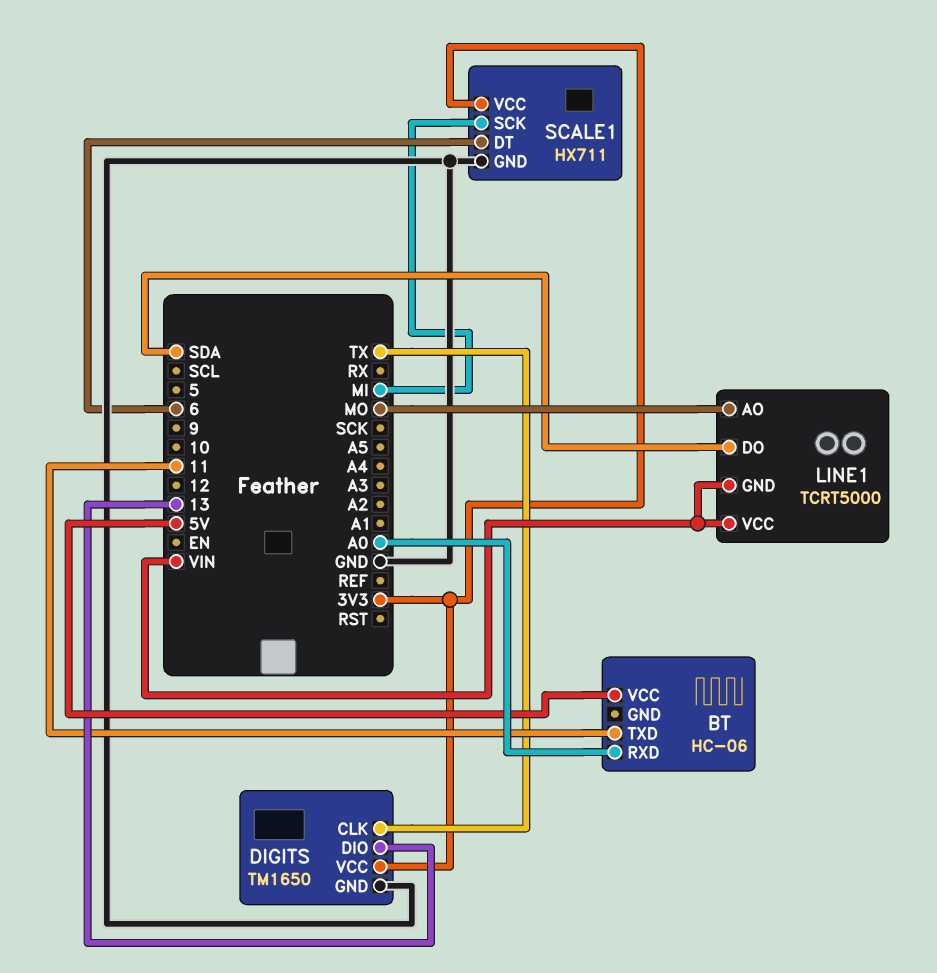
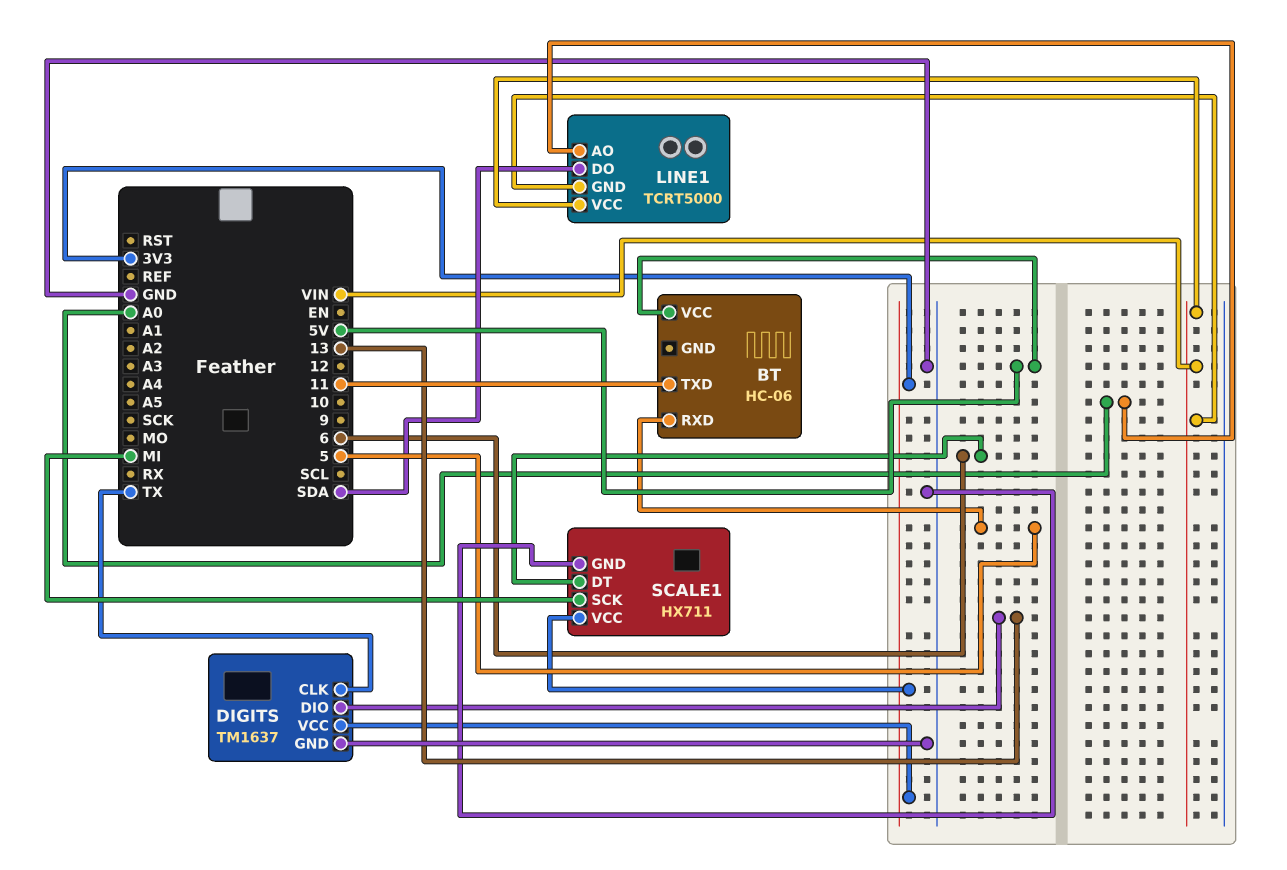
BT pin RXD: A0 -> 5
DIGITS: TM1650 -> TM1637
LINE1 pin AO: MO -> A0

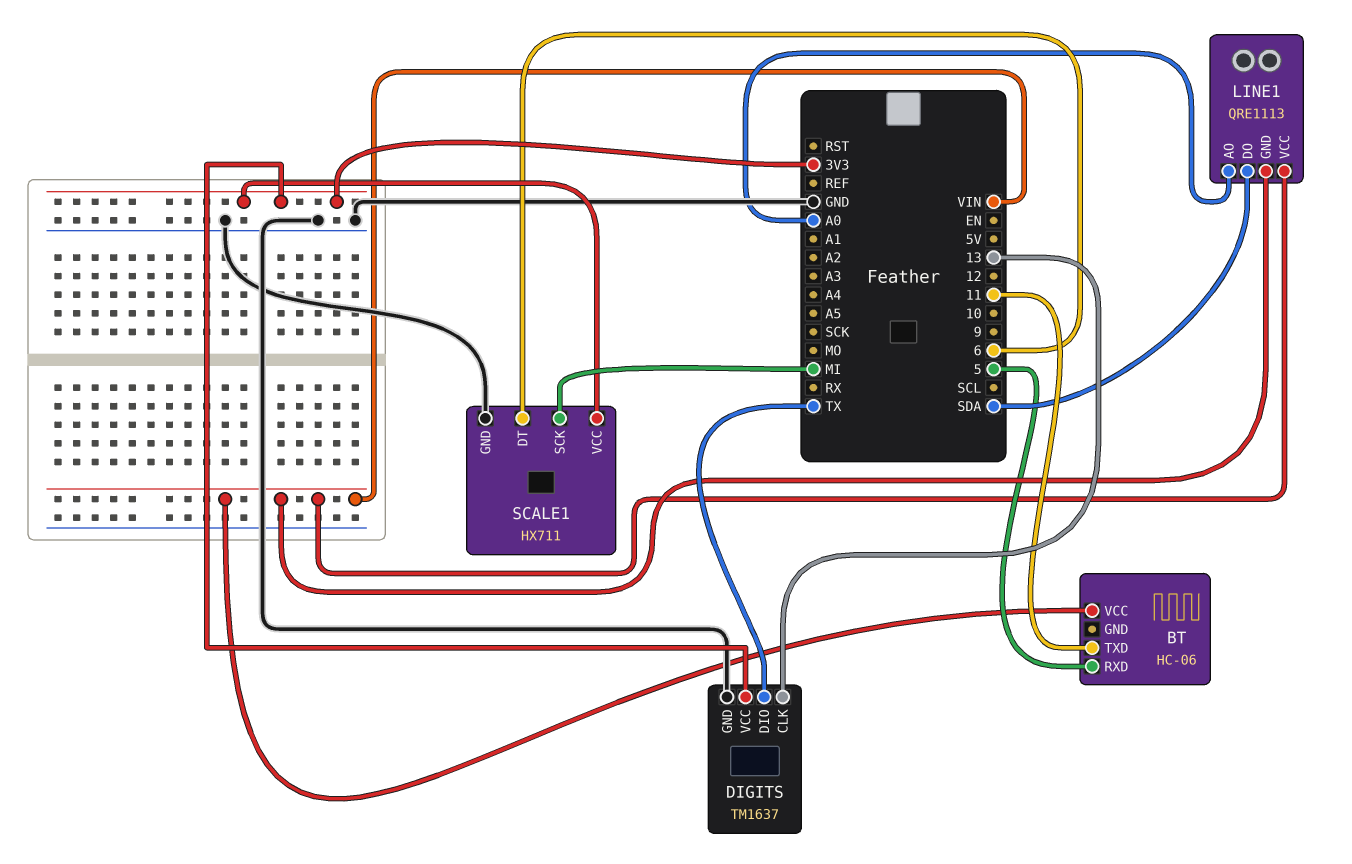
BT pin VCC: 5V -> VIN
DIGITS pin CLK: TX -> 13
DIGITS pin DIO: 13 -> TX
LINE1: TCRT5000 -> QRE1113

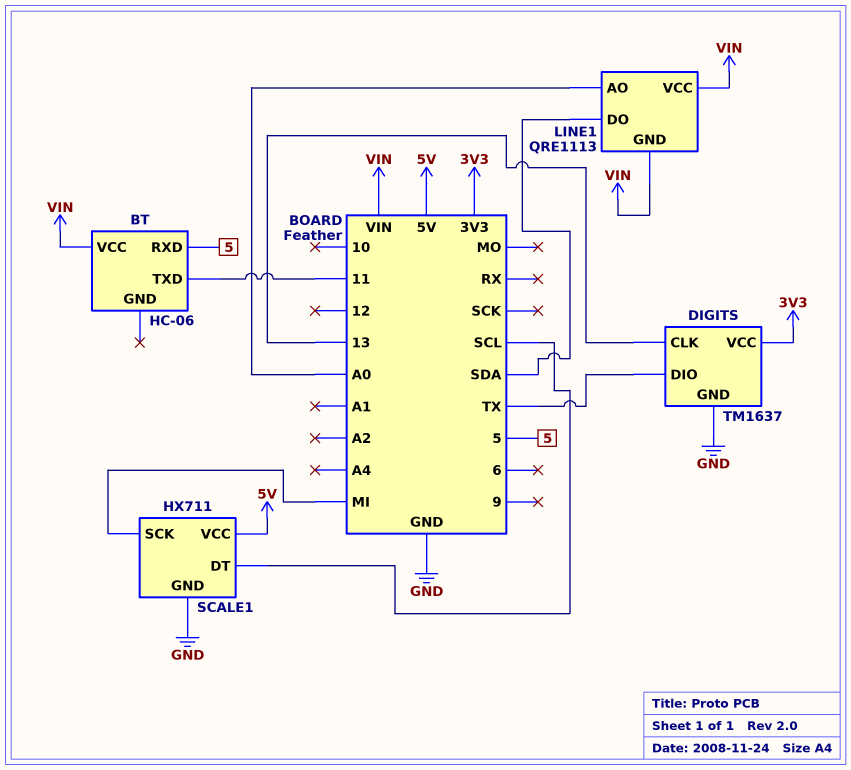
SCALE1 pin DT: 6 -> SCL
SCALE1 pin VCC: 3V3 -> 5V

